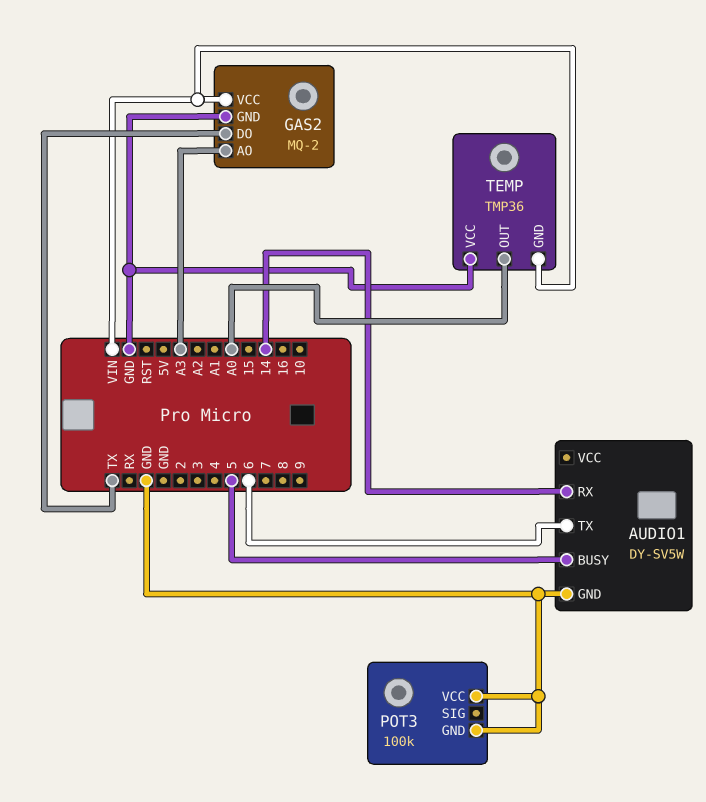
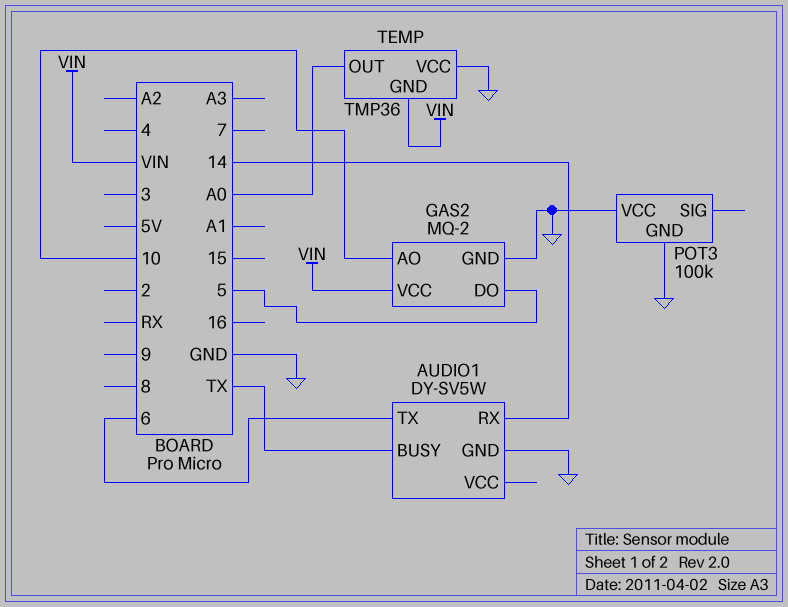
AUDIO1 pin BUSY: 5 -> TX
GAS2 pin AO: A3 -> 10
GAS2 pin DO: TX -> 5

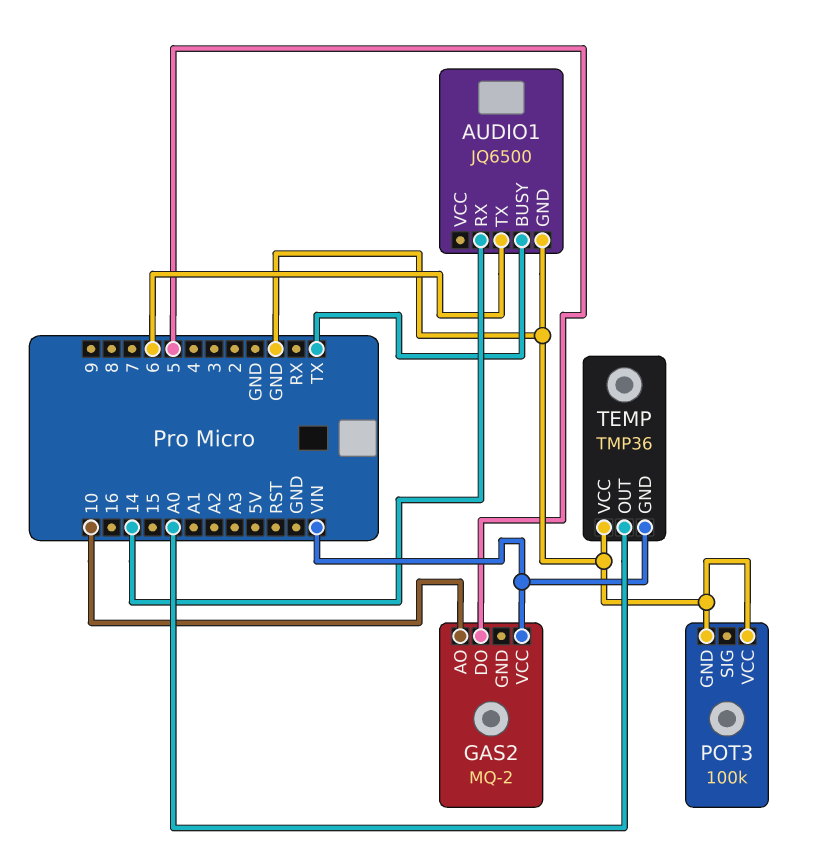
AUDIO1: DY-SV5W -> JQ6500
GAS2 pin GND: GND -> none

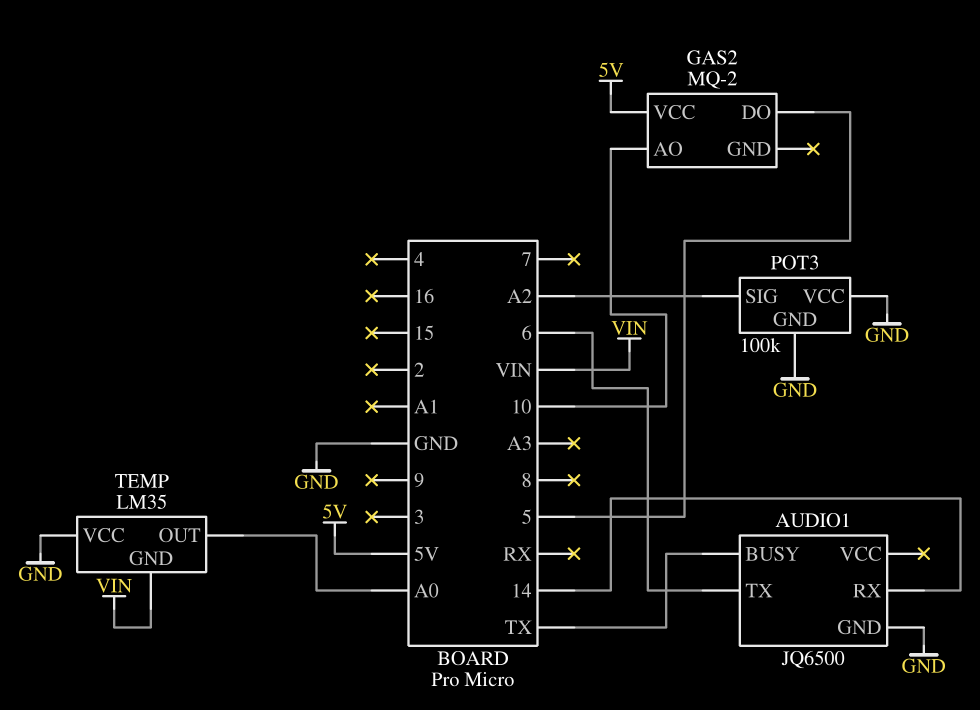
GAS2 pin VCC: VIN -> 5V
POT3 pin SIG: none -> A2
TEMP: TMP36 -> LM35

